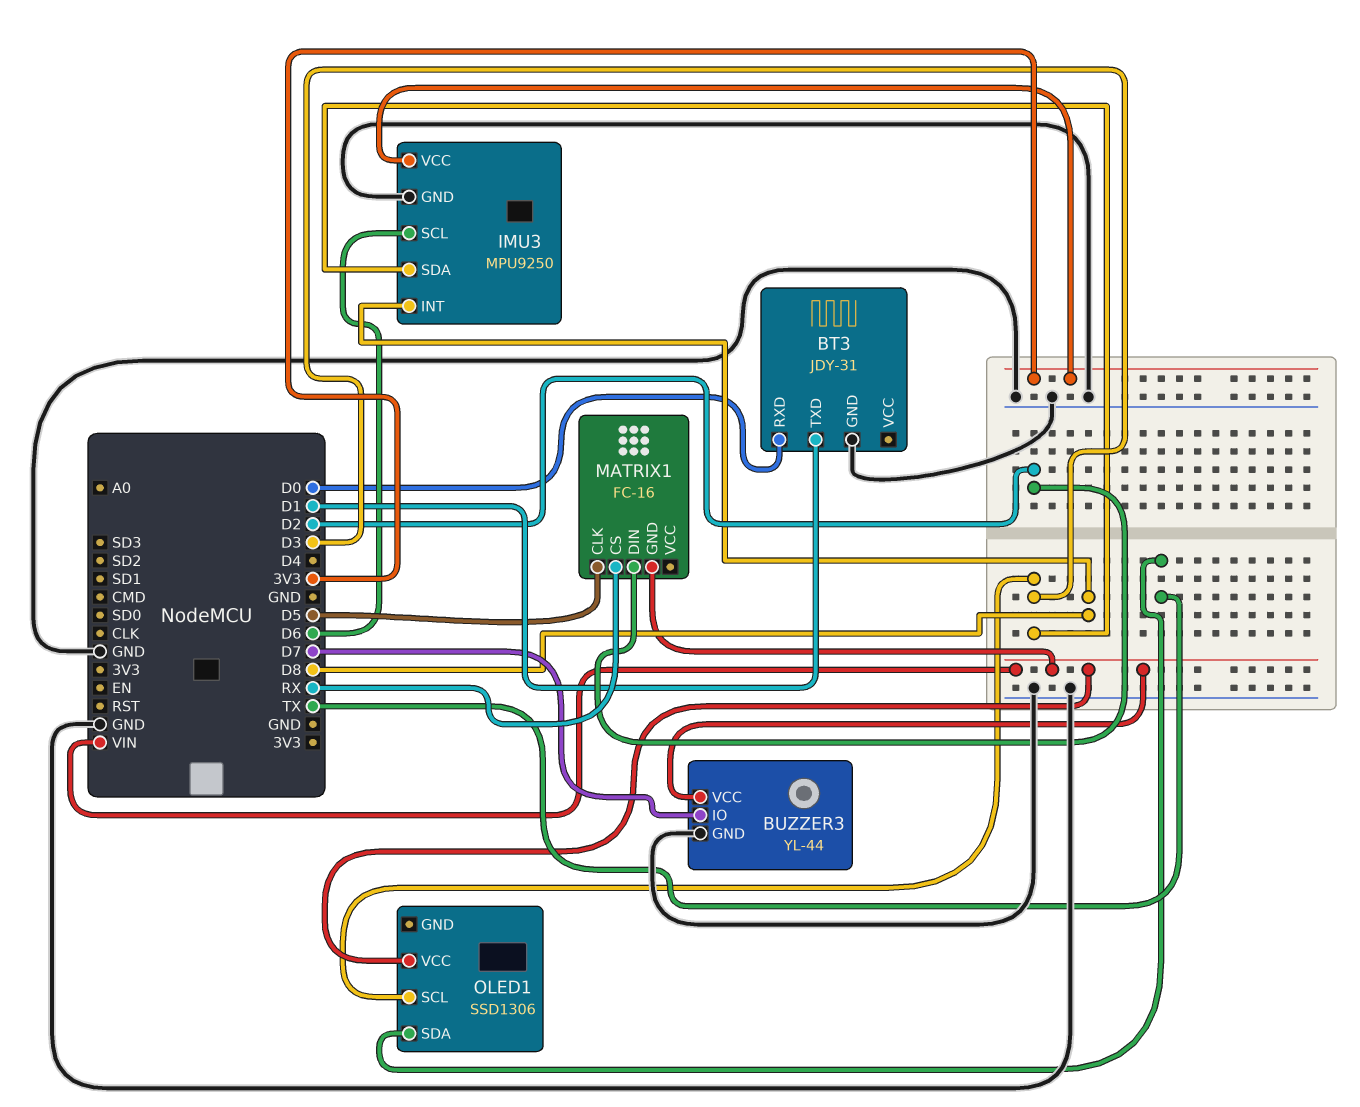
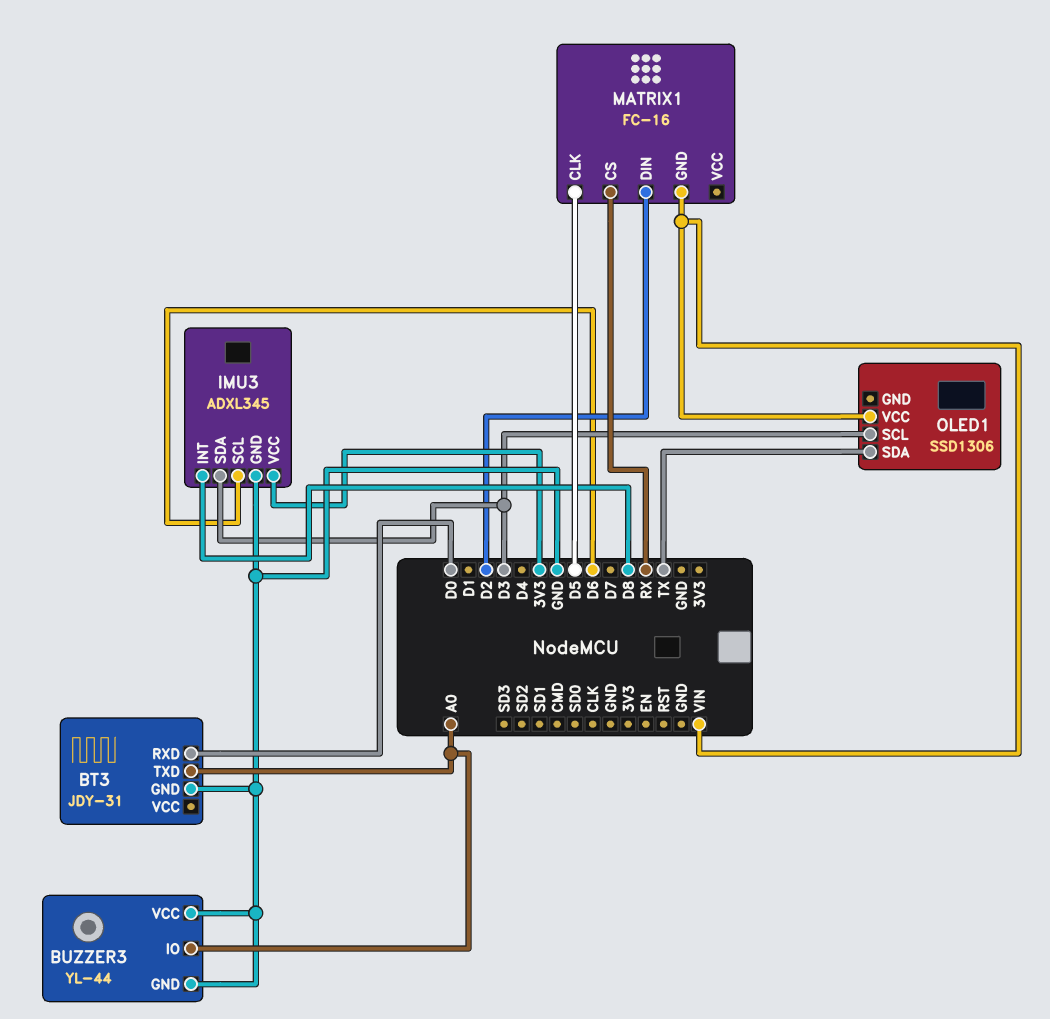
BT3 pin TXD: D1 -> A0
BUZZER3 pin IO: D7 -> A0
BUZZER3 pin VCC: VIN -> GND
IMU3: MPU9250 -> ADXL345

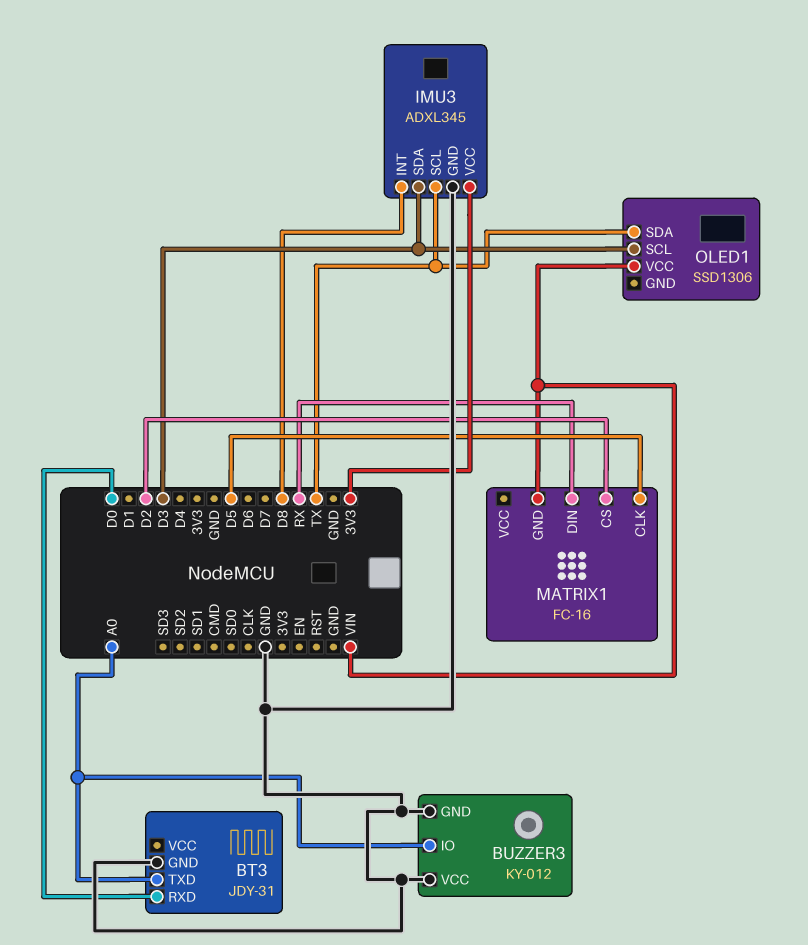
BUZZER3: YL-44 -> KY-012
IMU3 pin SCL: D6 -> TX
MATRIX1 pin CS: RX -> D2
MATRIX1 pin DIN: D2 -> RX

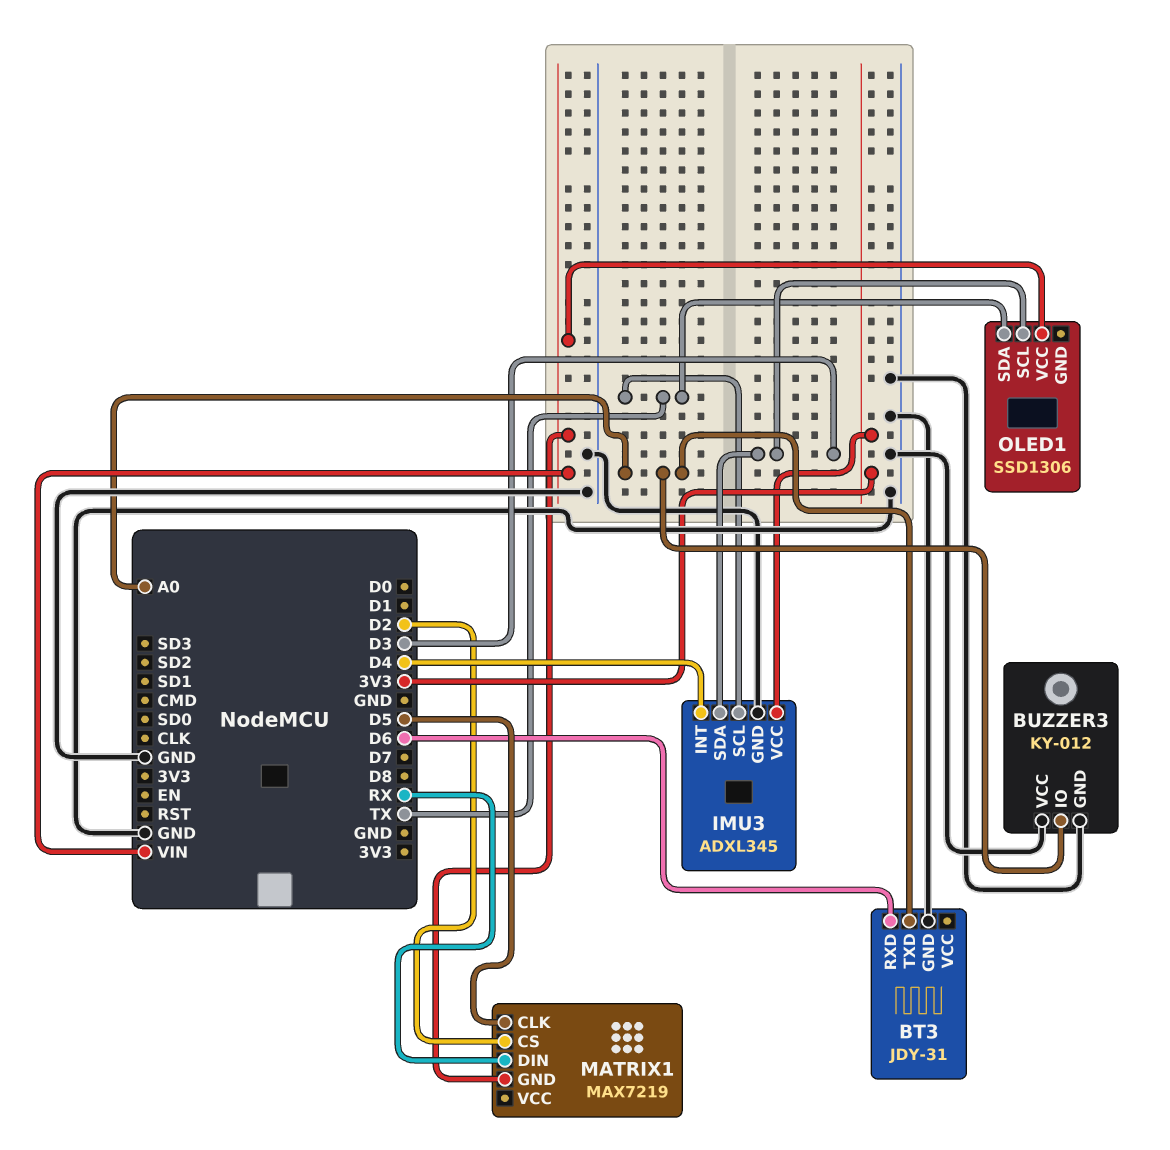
BT3 pin RXD: D0 -> D6
IMU3 pin INT: D8 -> D4
MATRIX1: FC-16 -> MAX7219

